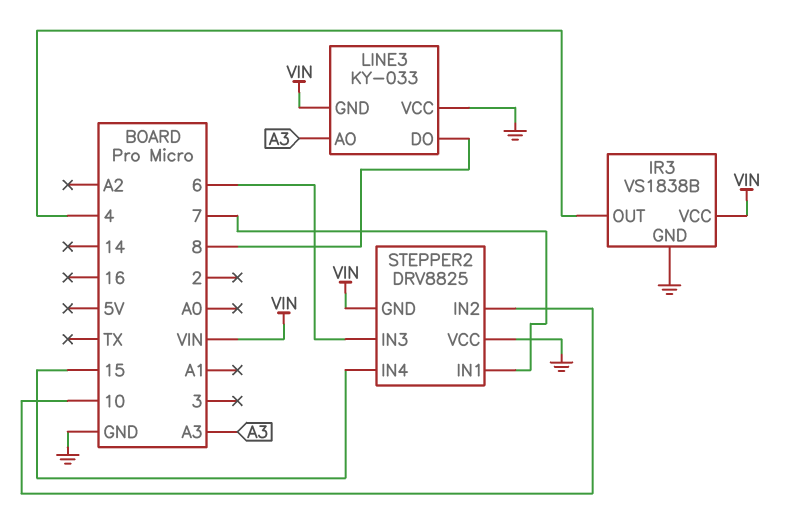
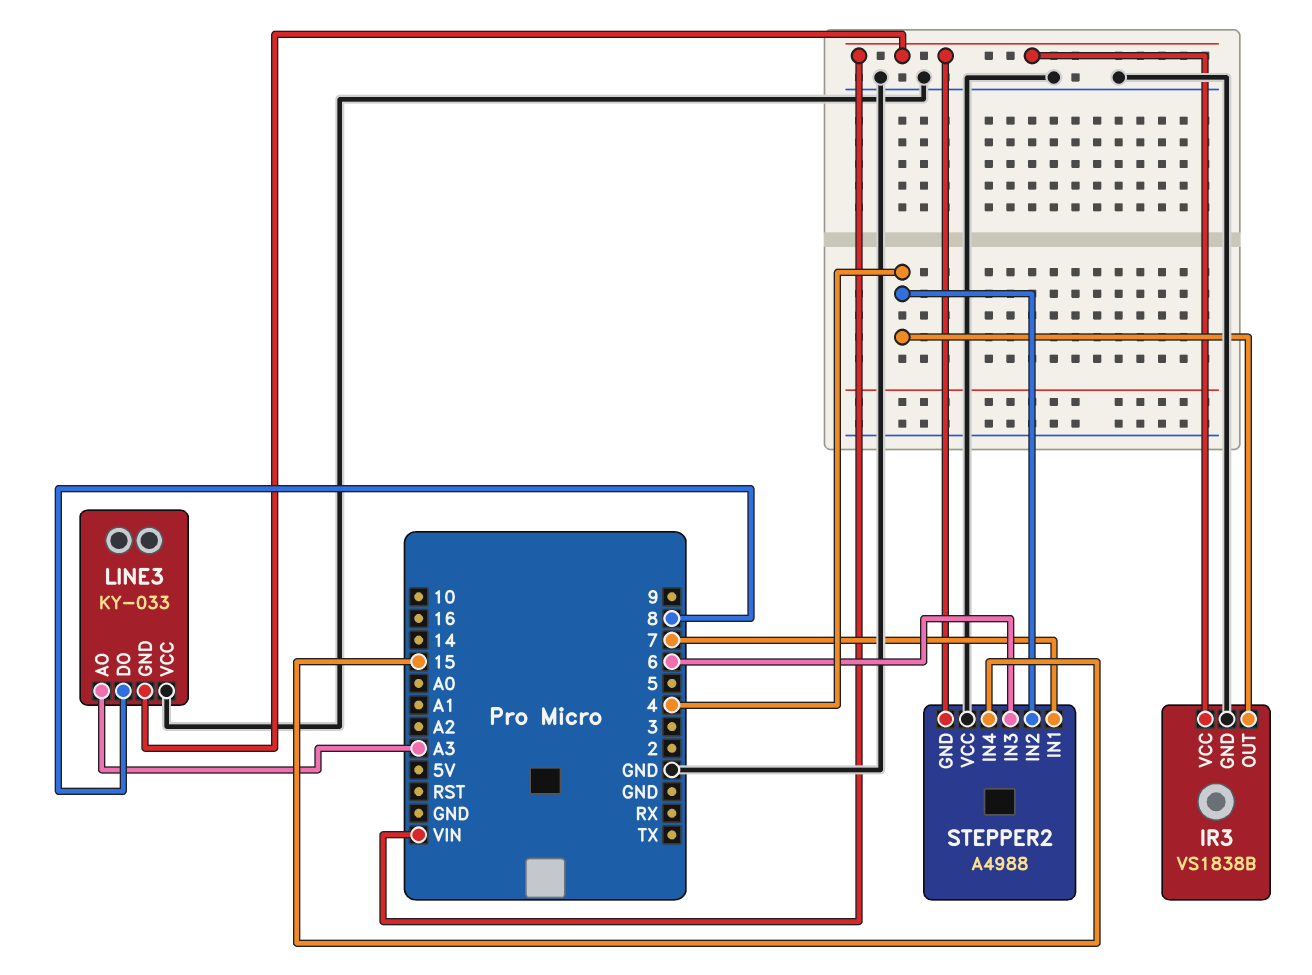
STEPPER2: DRV8825 -> A4988
STEPPER2 pin IN2: 10 -> 4

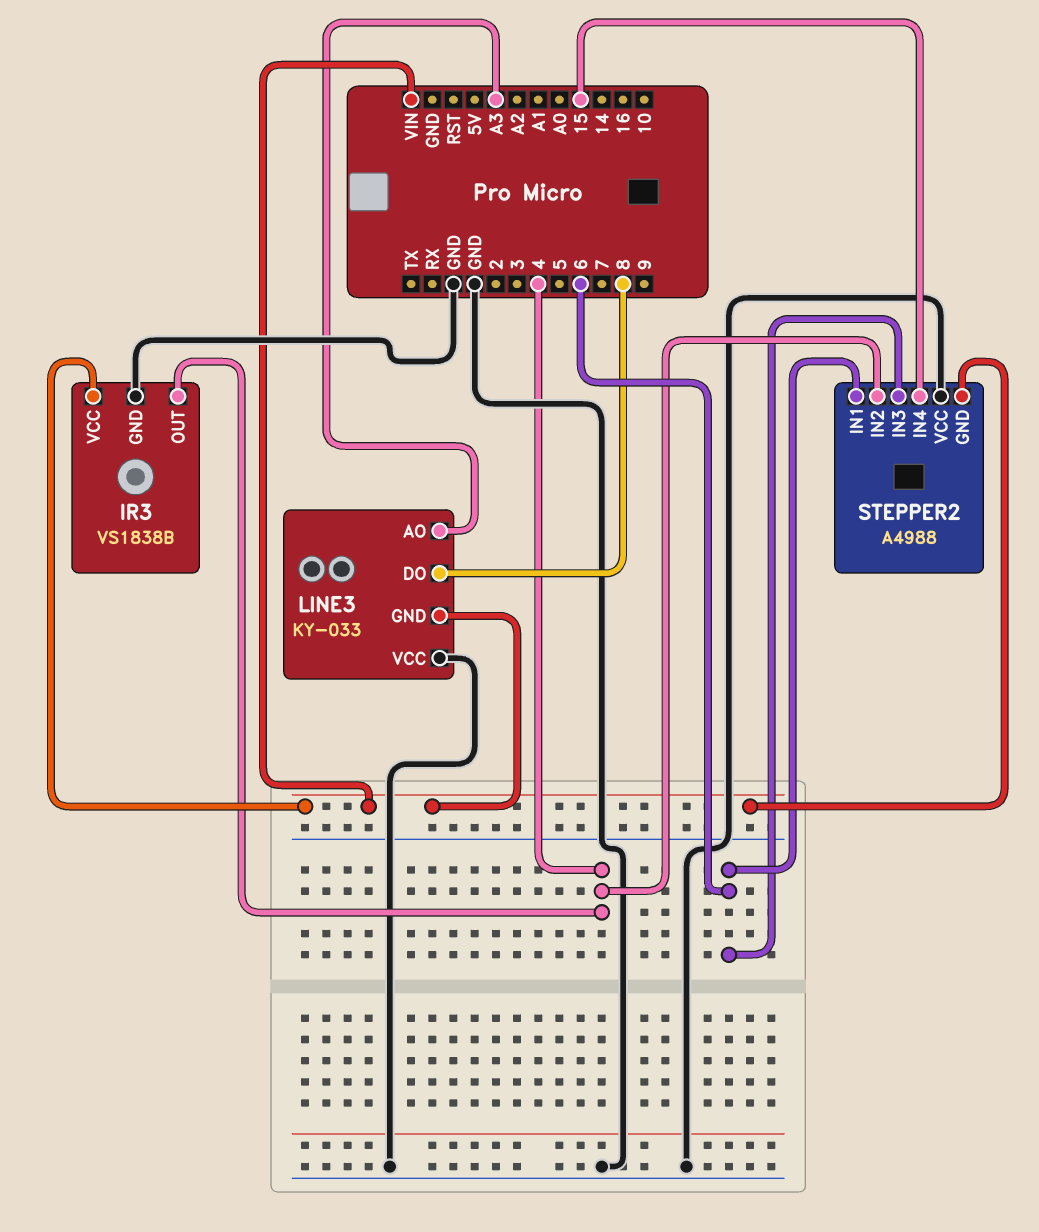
STEPPER2 pin IN1: 7 -> 6

